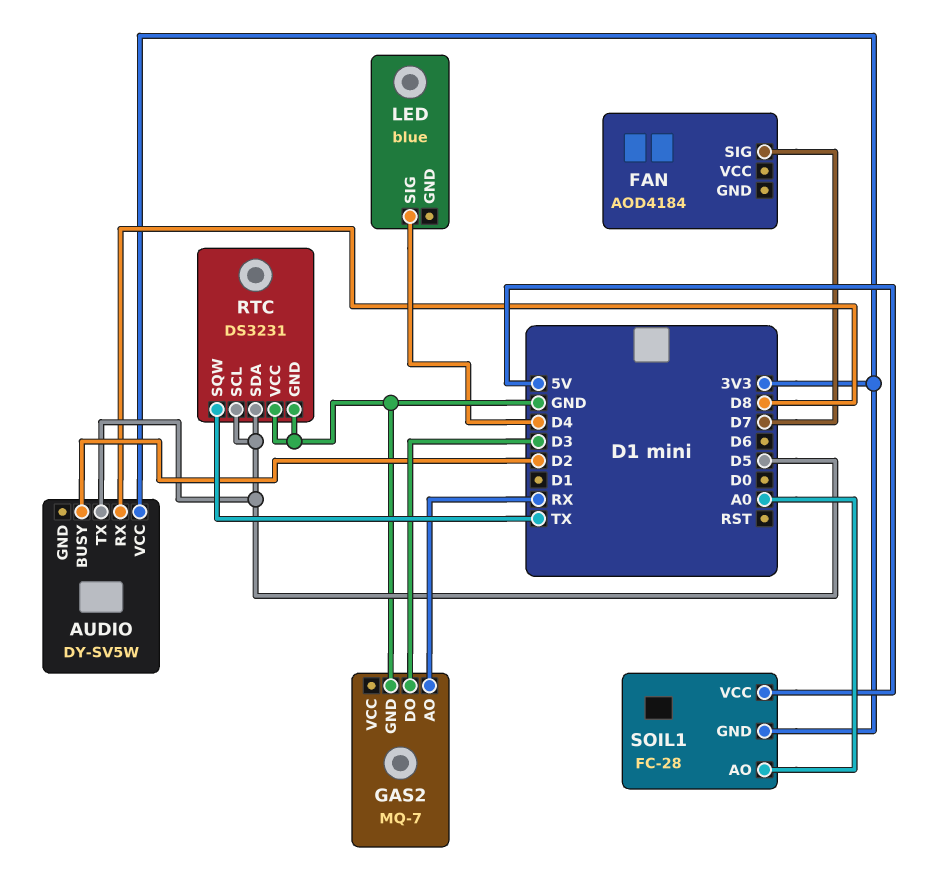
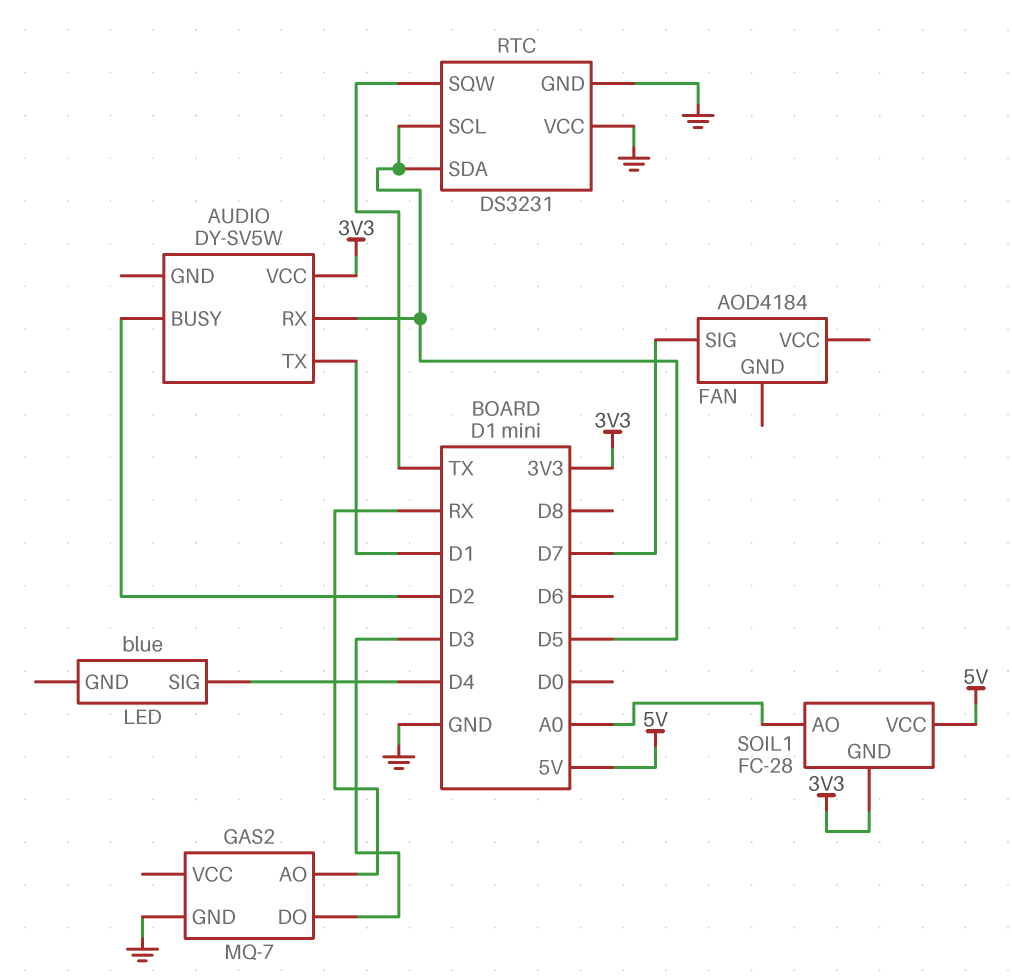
AUDIO pin RX: D8 -> D5
AUDIO pin TX: D5 -> D1

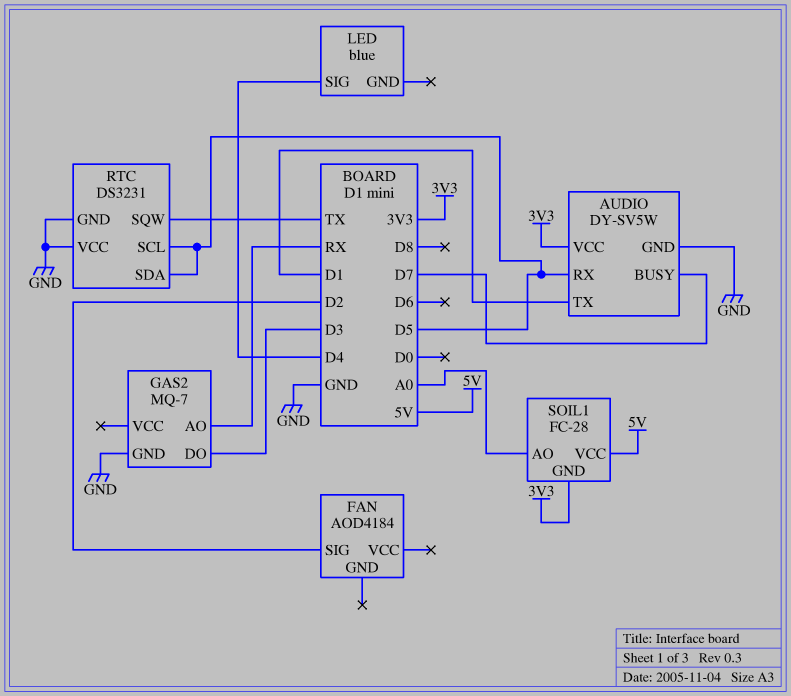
AUDIO pin BUSY: D2 -> D7
AUDIO pin GND: none -> GND
FAN pin SIG: D7 -> D2

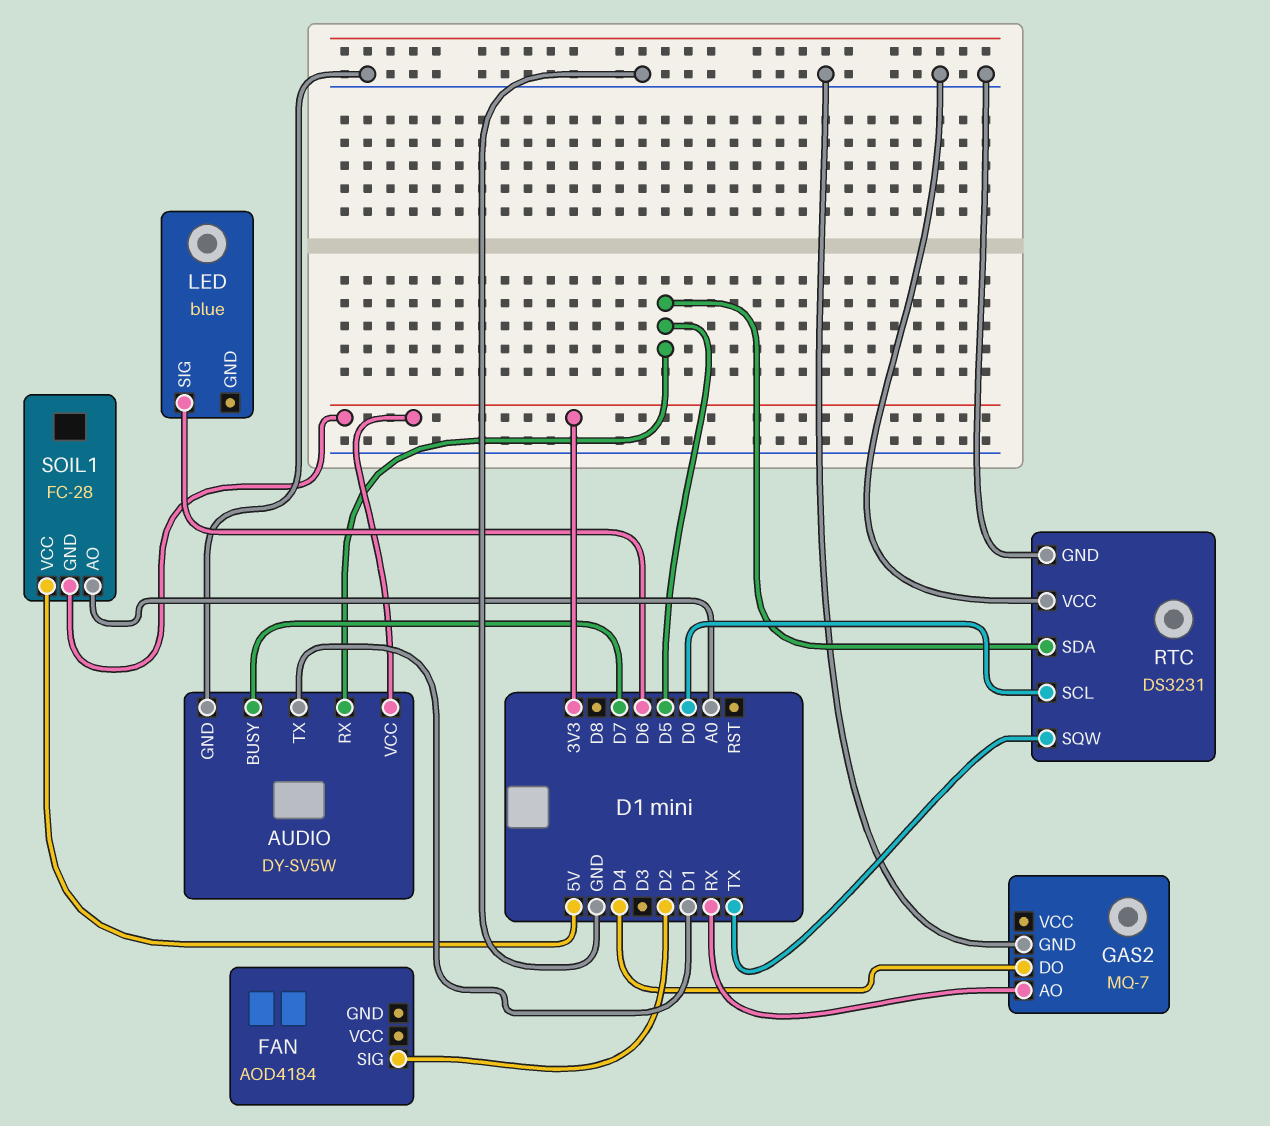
GAS2 pin DO: D3 -> D4
LED pin SIG: D4 -> D6
RTC pin SCL: D5 -> D0

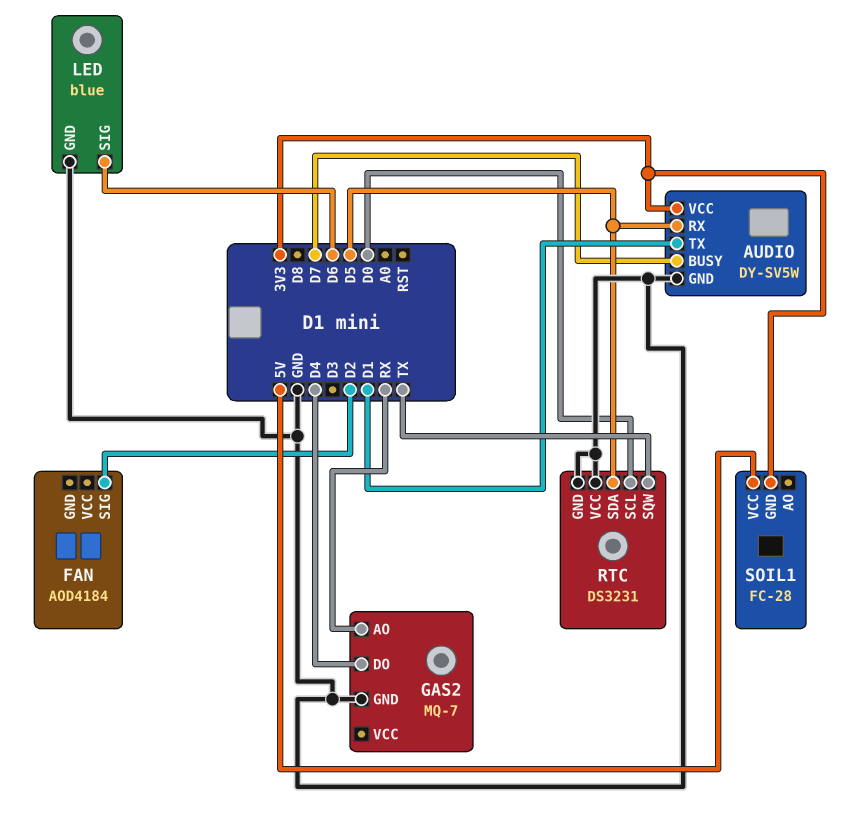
LED pin GND: none -> GND
SOIL1 pin AO: A0 -> none

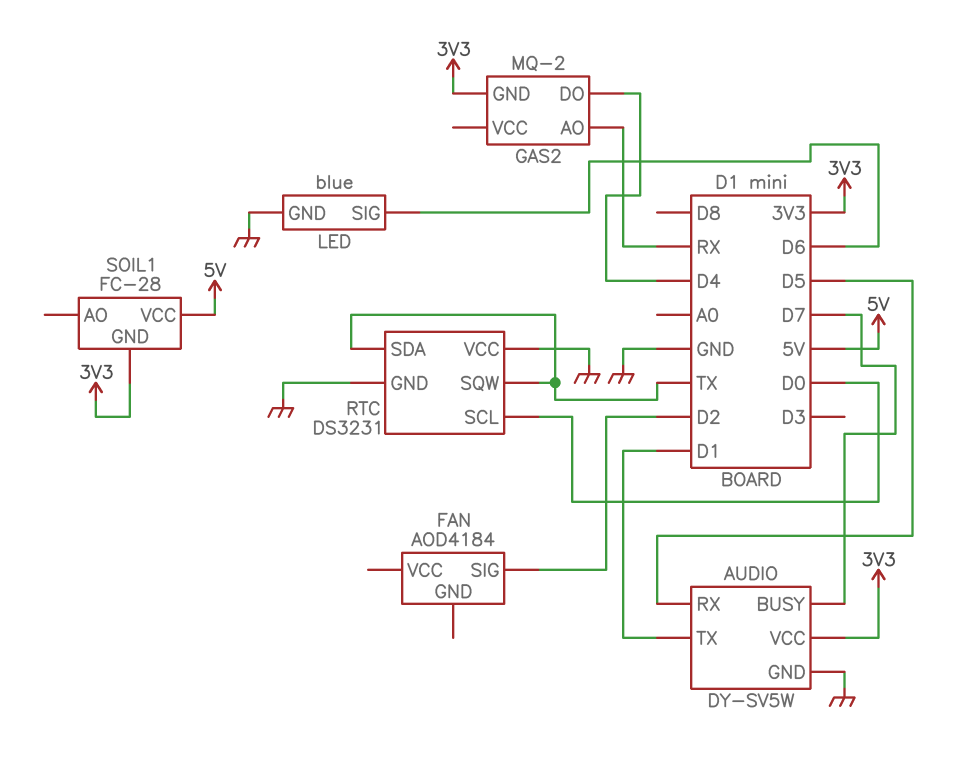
GAS2: MQ-7 -> MQ-2
GAS2 pin GND: GND -> 3V3
RTC pin SDA: D5 -> TX

